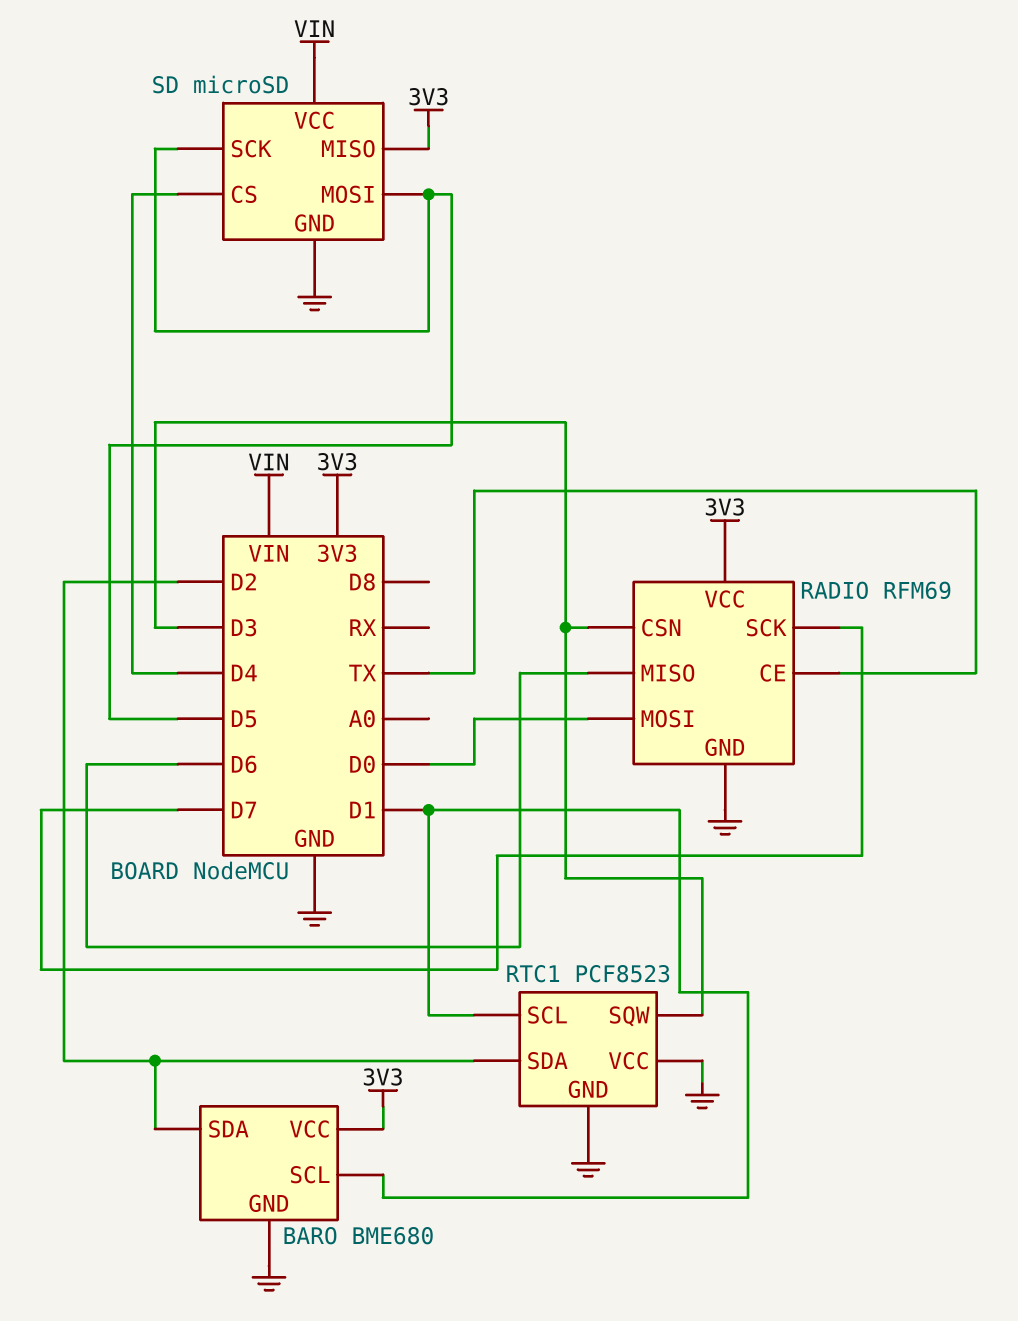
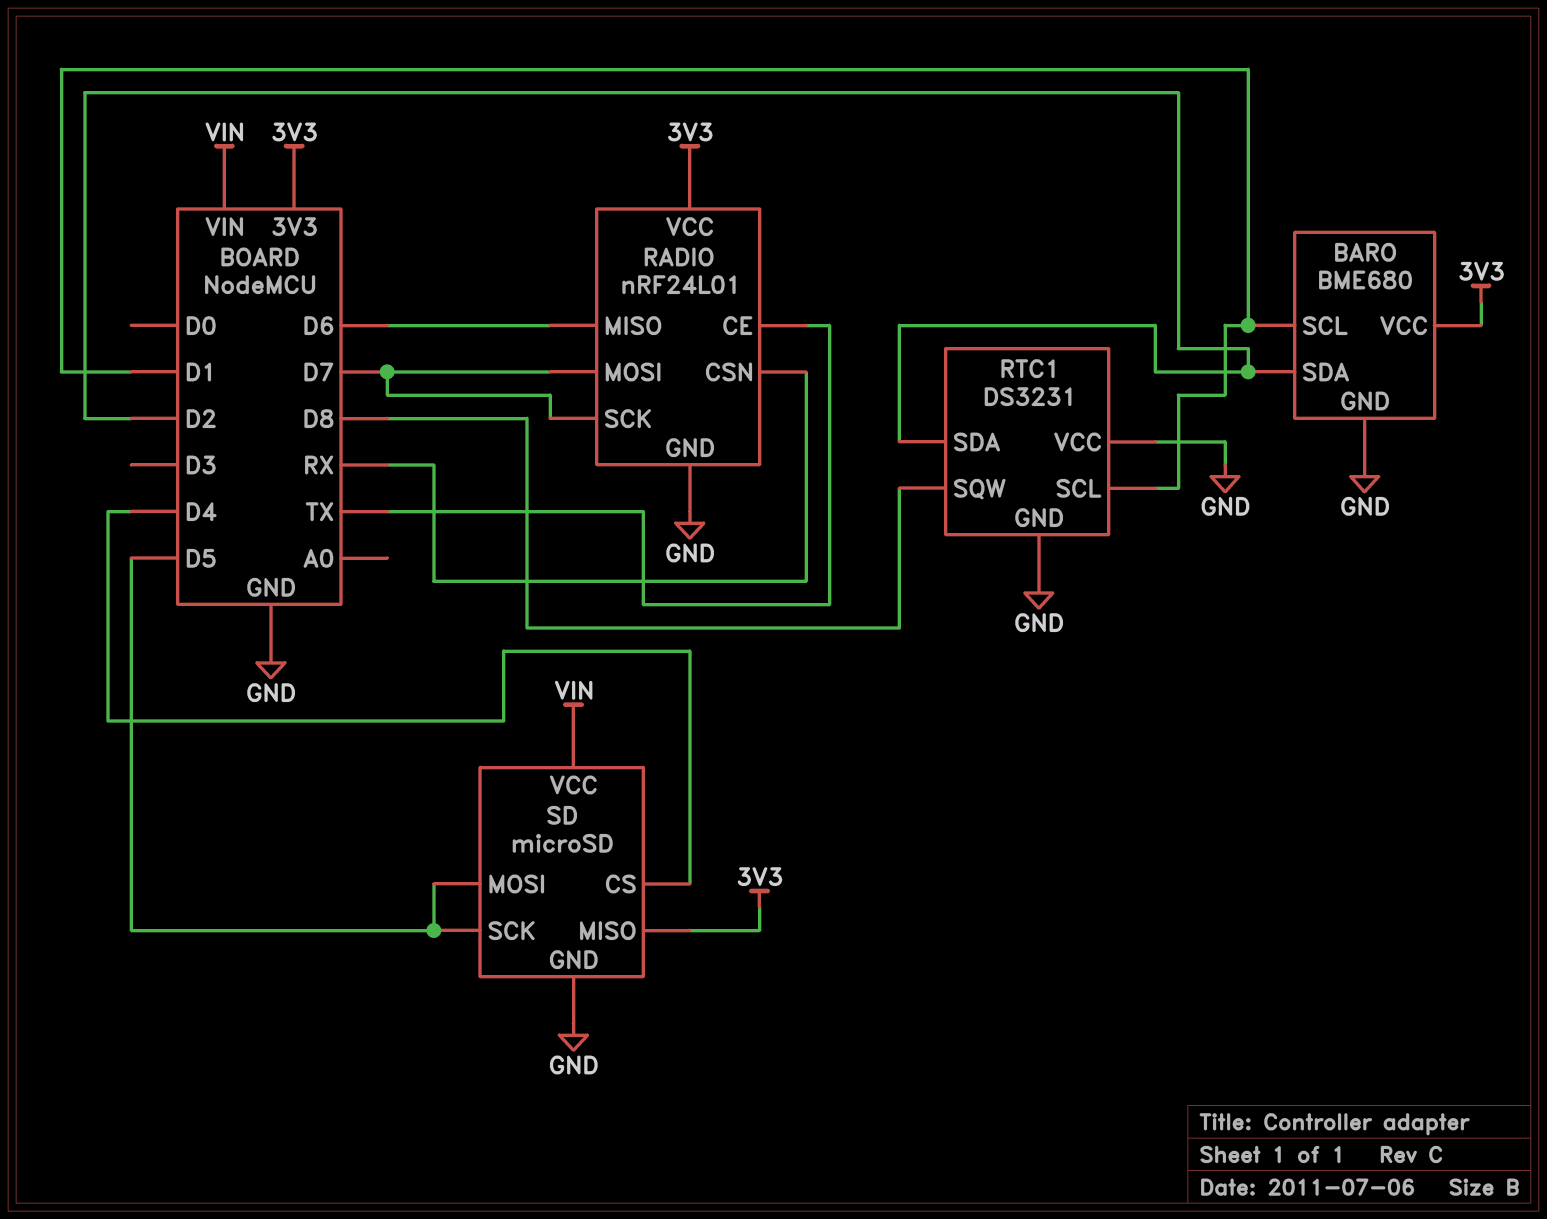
RADIO: RFM69 -> nRF24L01
RADIO pin CSN: D3 -> RX
RADIO pin MOSI: D0 -> D7
RTC1: PCF8523 -> DS3231
RTC1 pin SQW: D3 -> D8

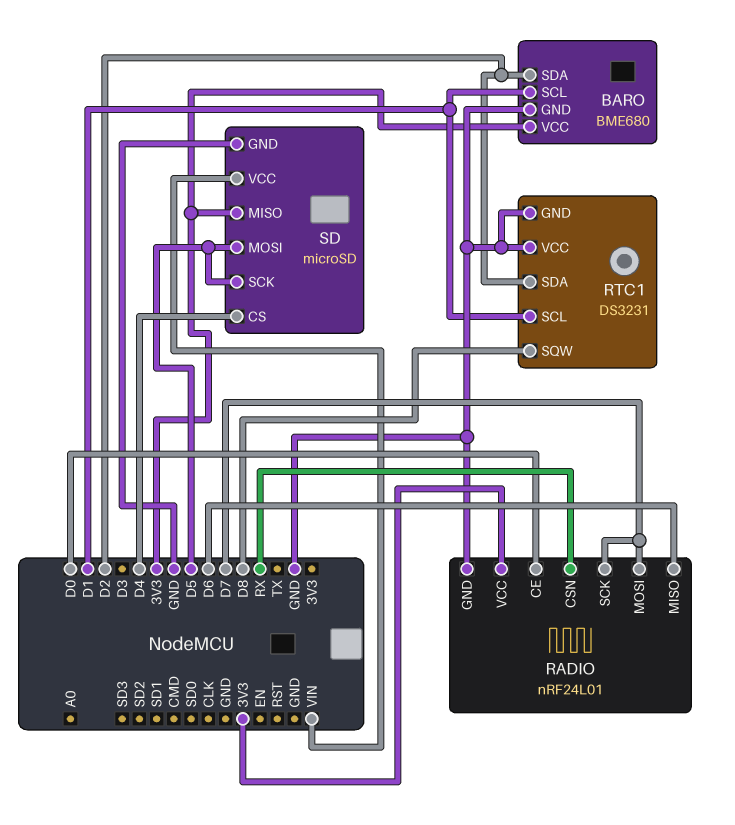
RADIO pin CE: TX -> D0

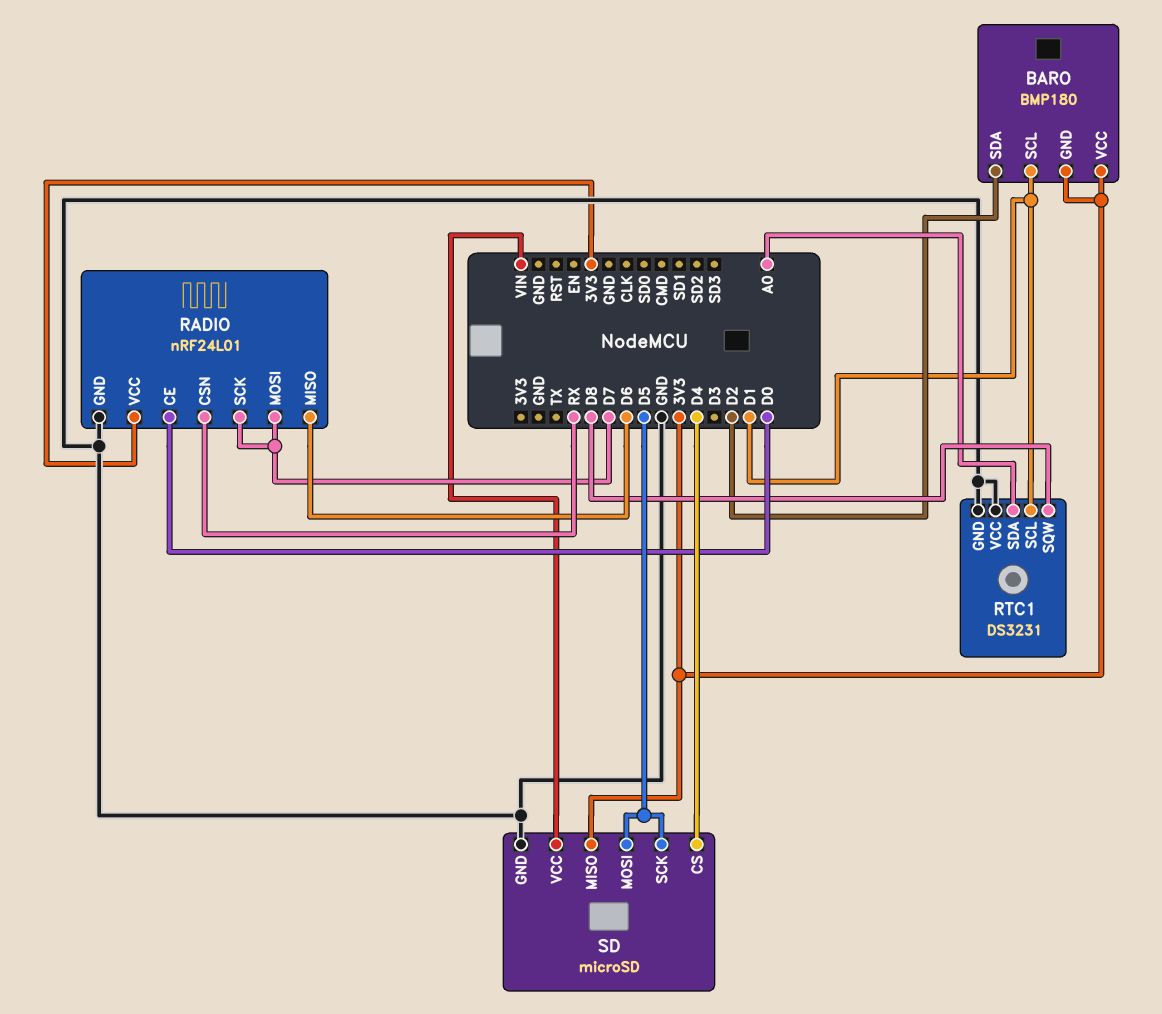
BARO: BME680 -> BMP180
BARO pin GND: GND -> 3V3
RTC1 pin SDA: D2 -> A0

